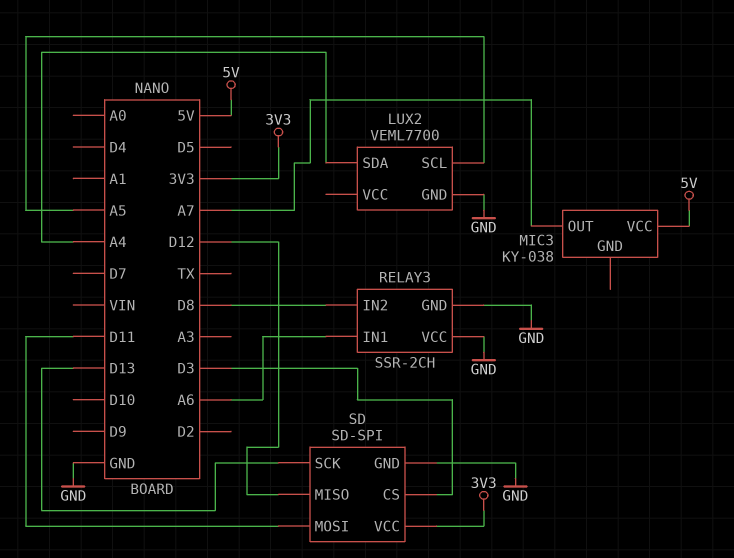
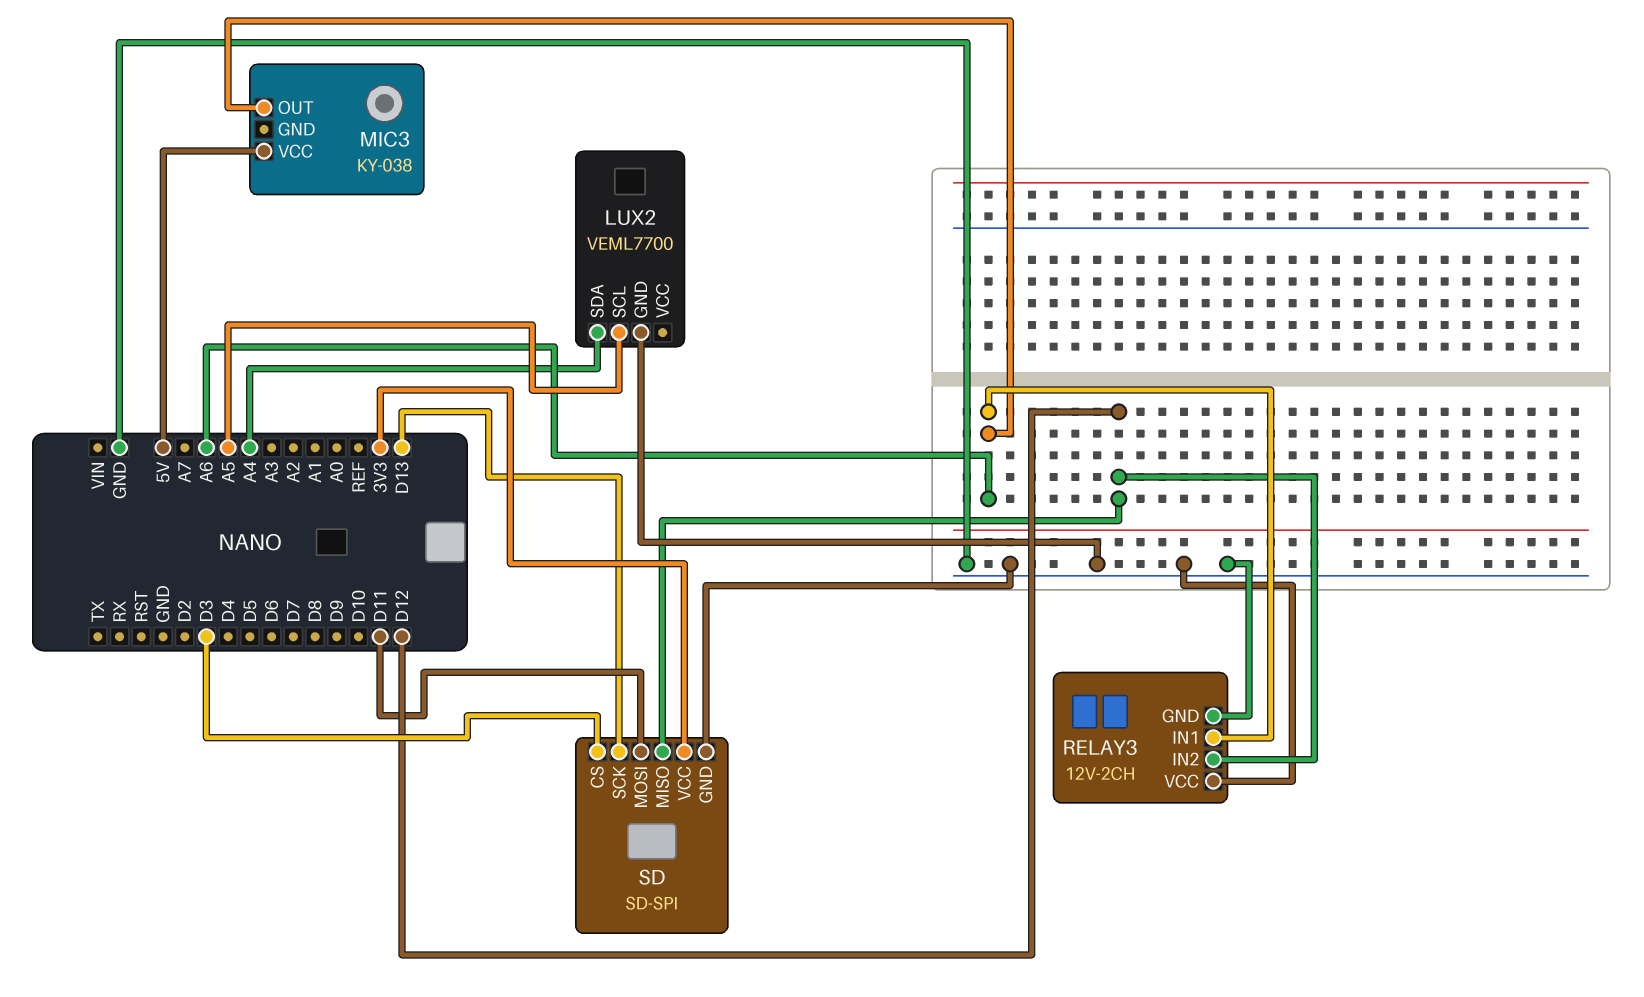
MIC3 pin OUT: A7 -> A6
RELAY3: SSR-2CH -> 12V-2CH
RELAY3 pin IN2: D8 -> D12

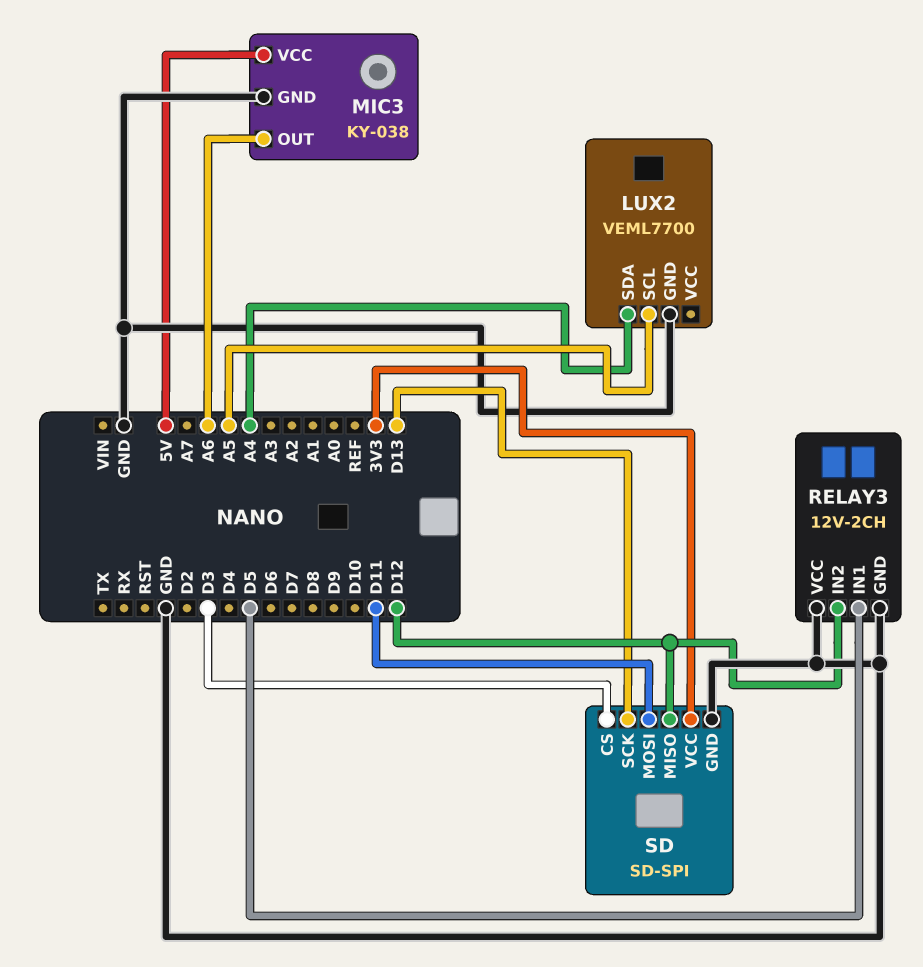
MIC3 pin GND: none -> GND
RELAY3 pin IN1: A6 -> D5

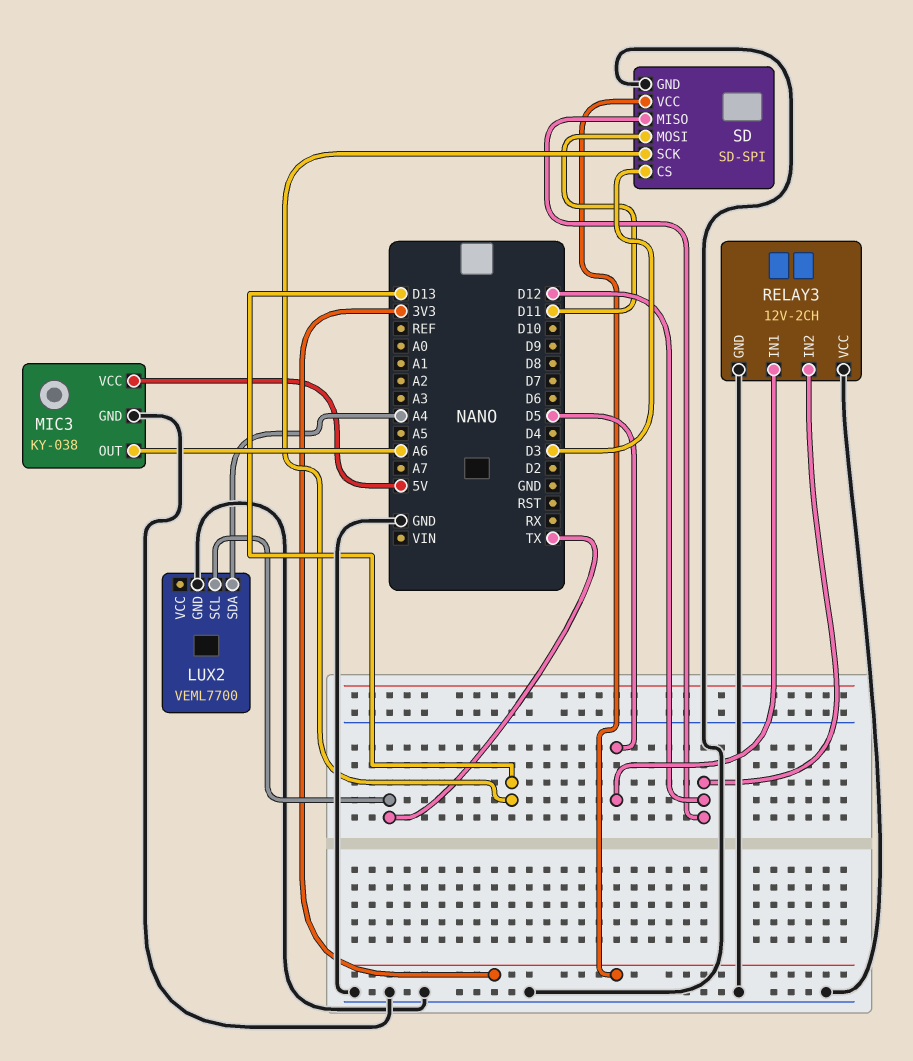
LUX2 pin SCL: A5 -> TX

